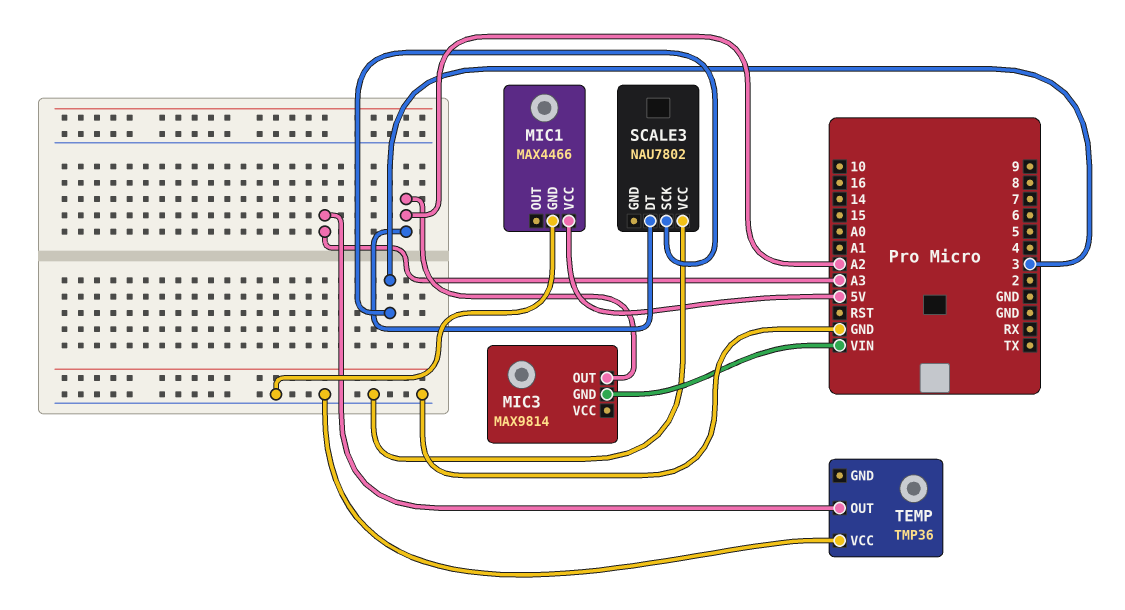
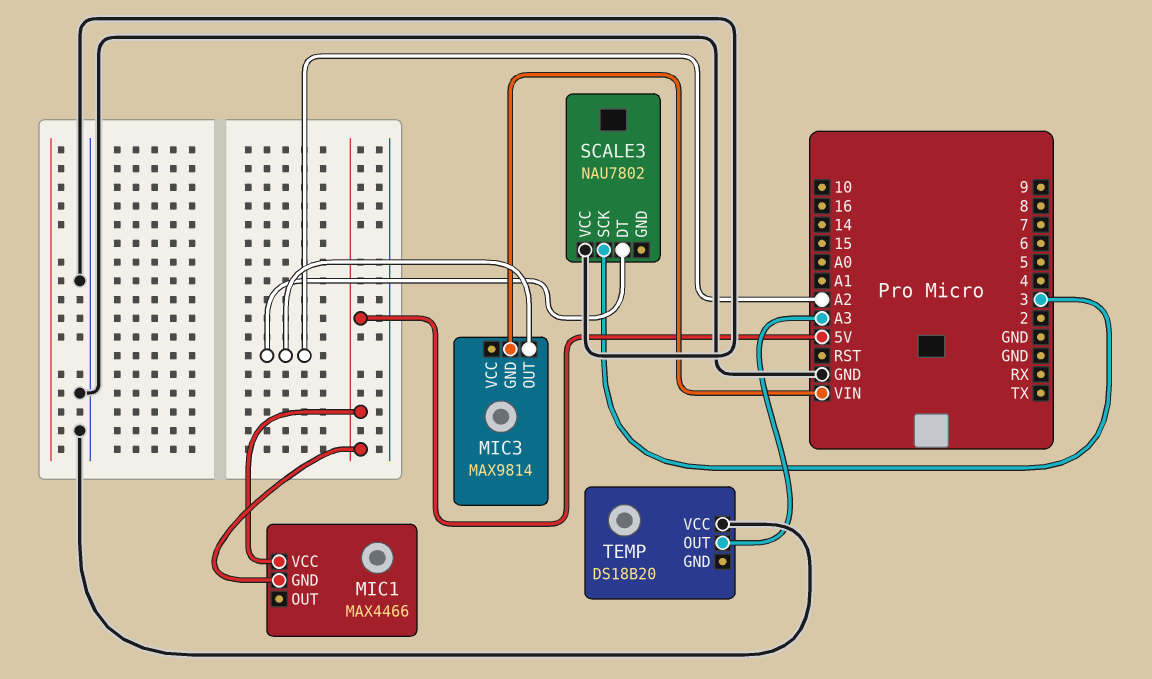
MIC1 pin GND: GND -> 5V
TEMP: TMP36 -> DS18B20

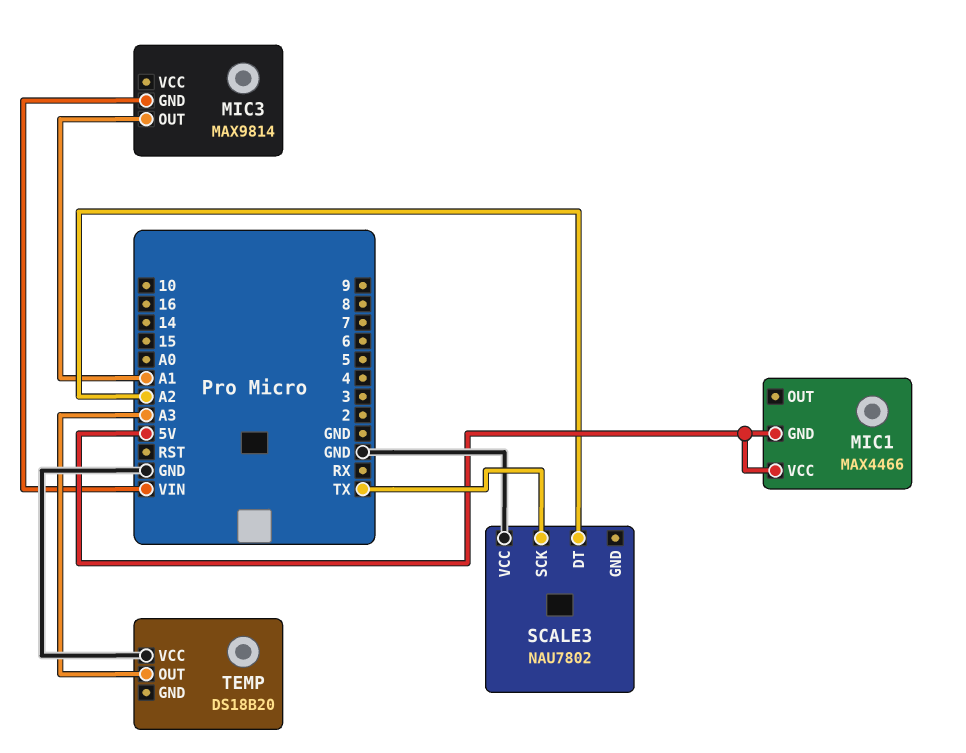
MIC3 pin OUT: A2 -> A1
SCALE3 pin SCK: 3 -> TX

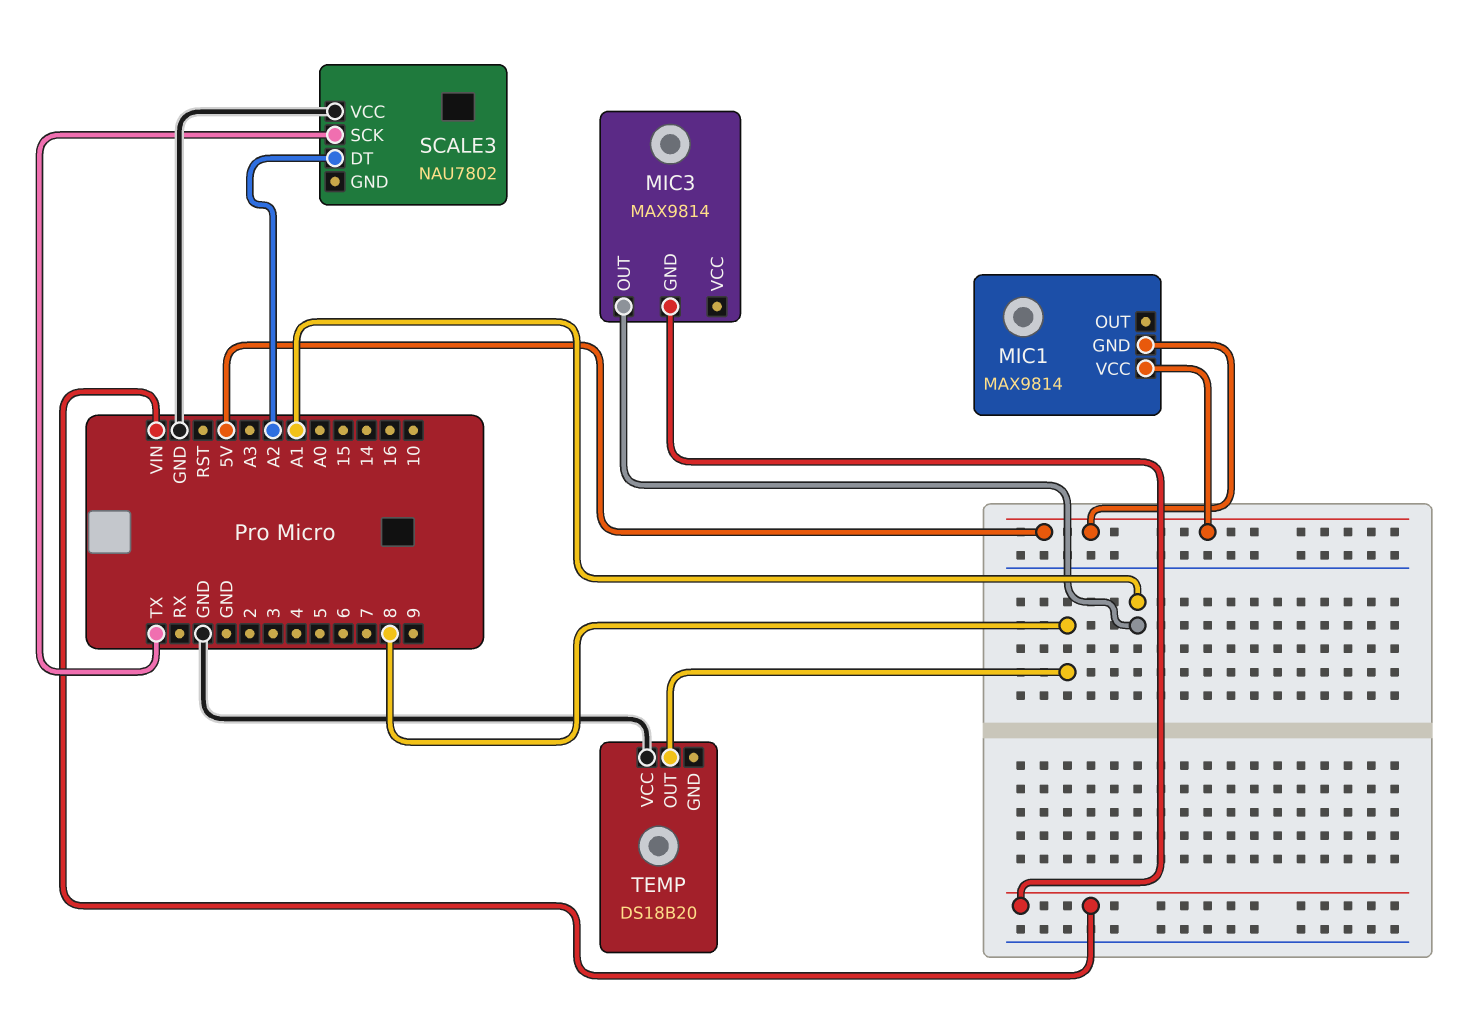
MIC1: MAX4466 -> MAX9814
TEMP pin OUT: A3 -> 8

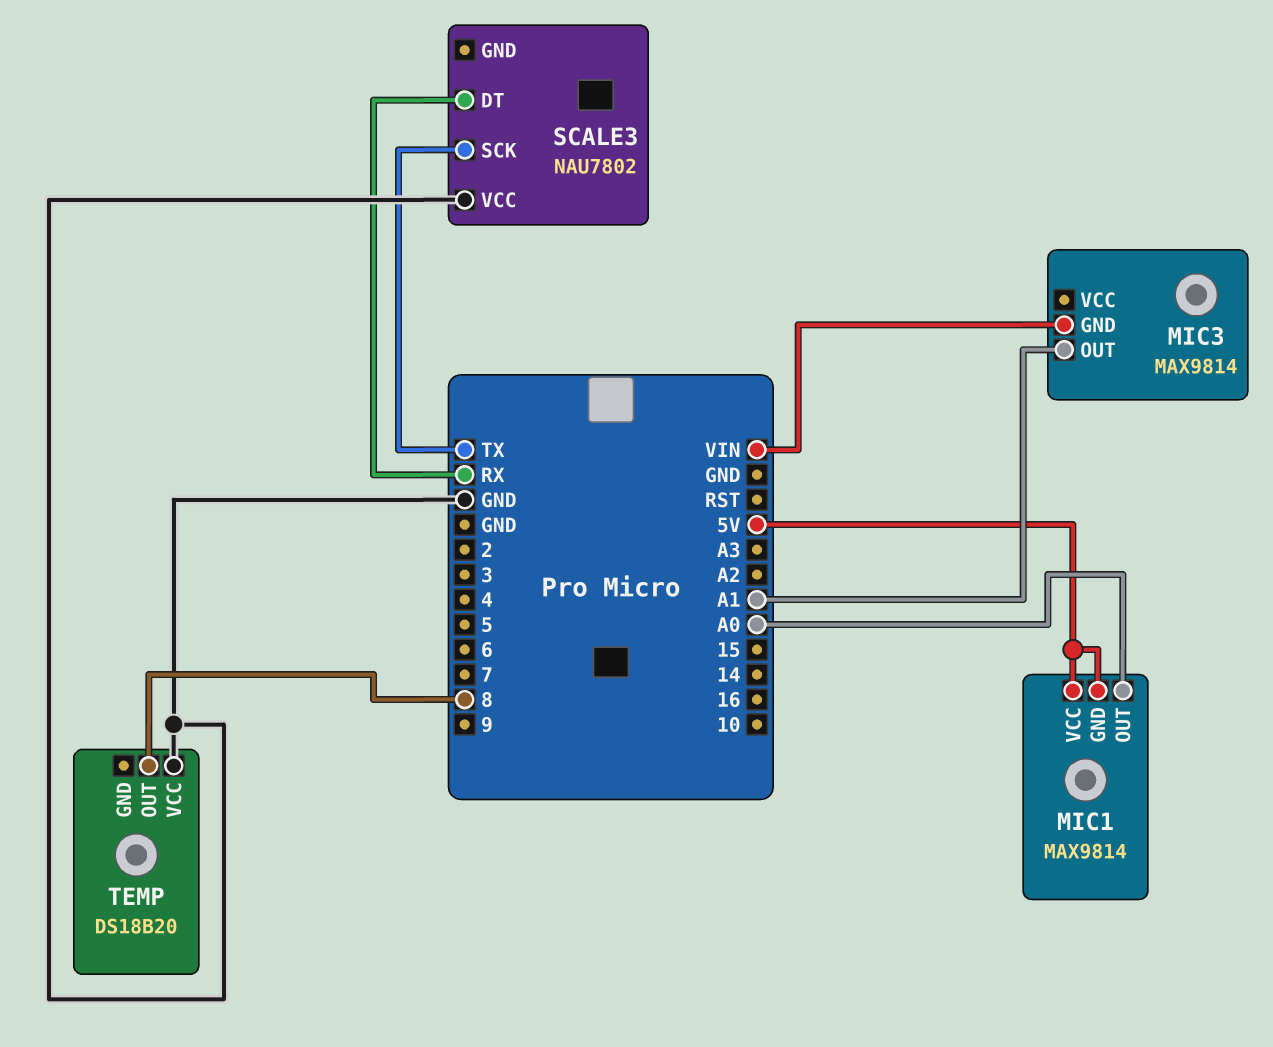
MIC1 pin OUT: none -> A0
SCALE3 pin DT: A2 -> RX

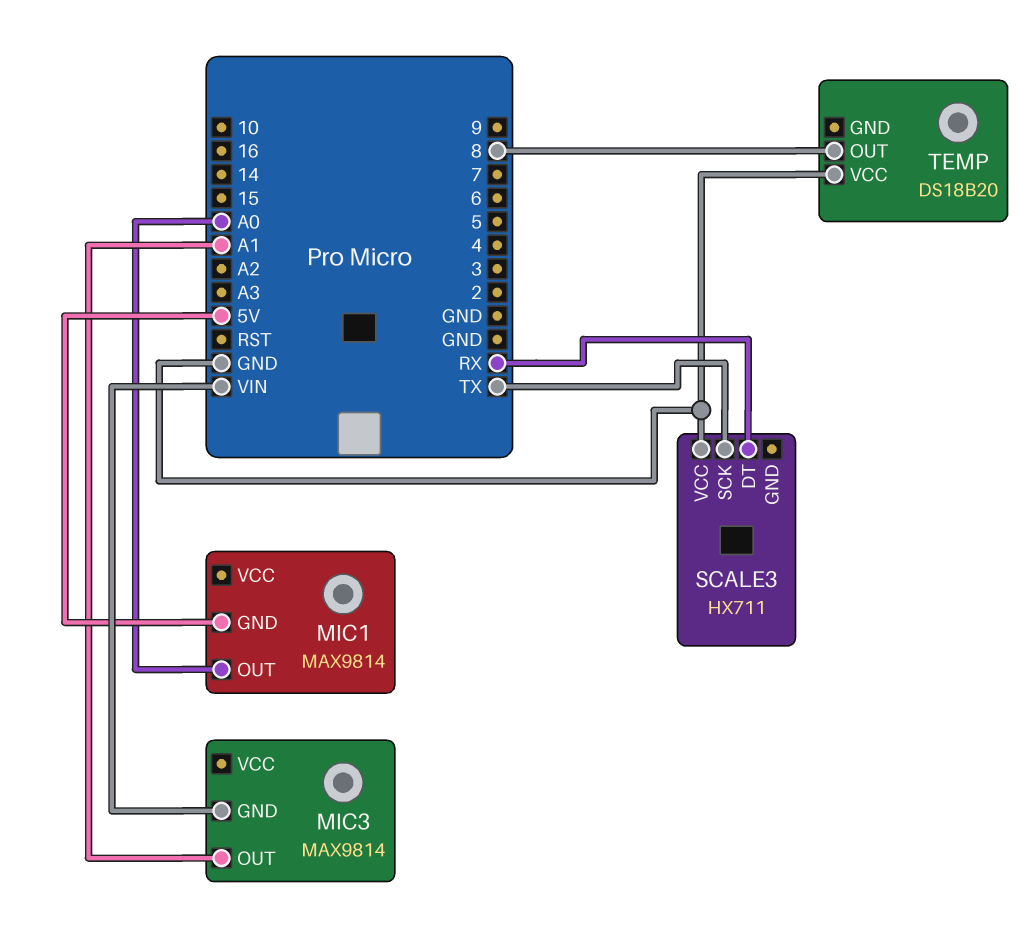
MIC1 pin VCC: 5V -> none
SCALE3: NAU7802 -> HX711

